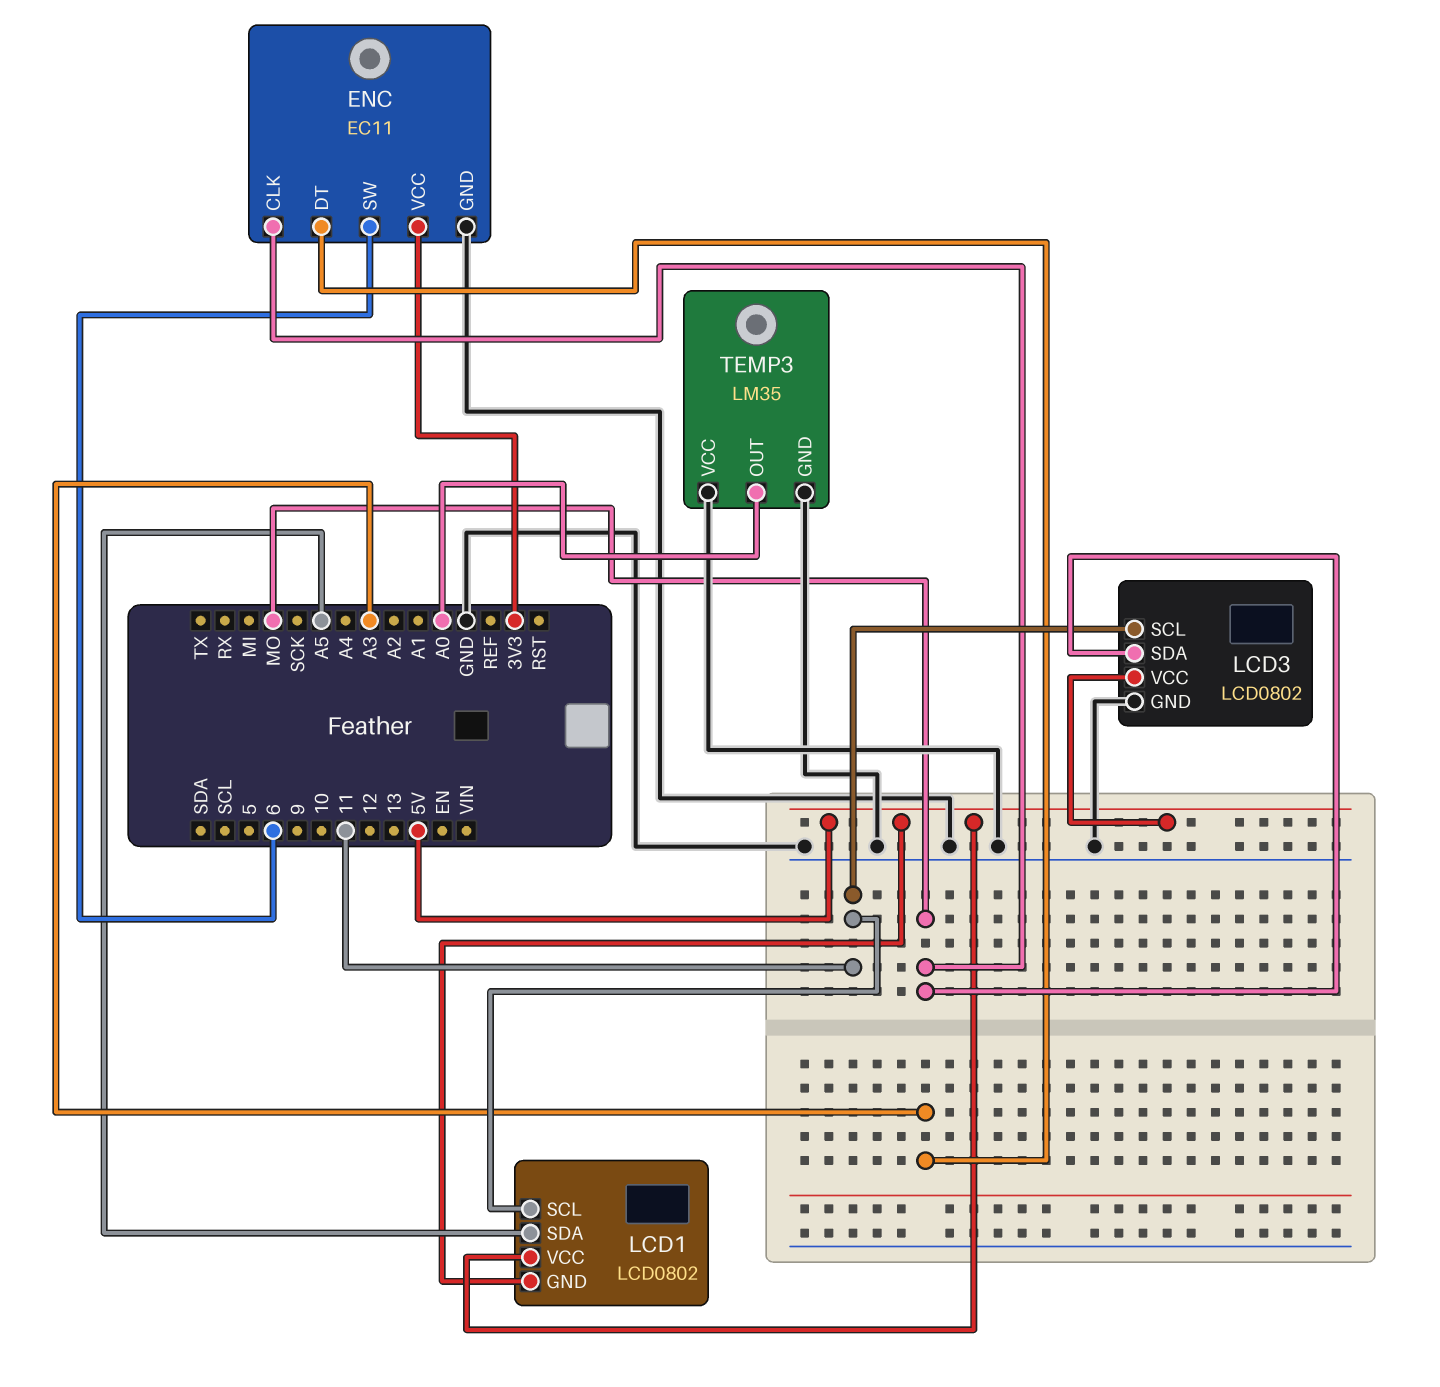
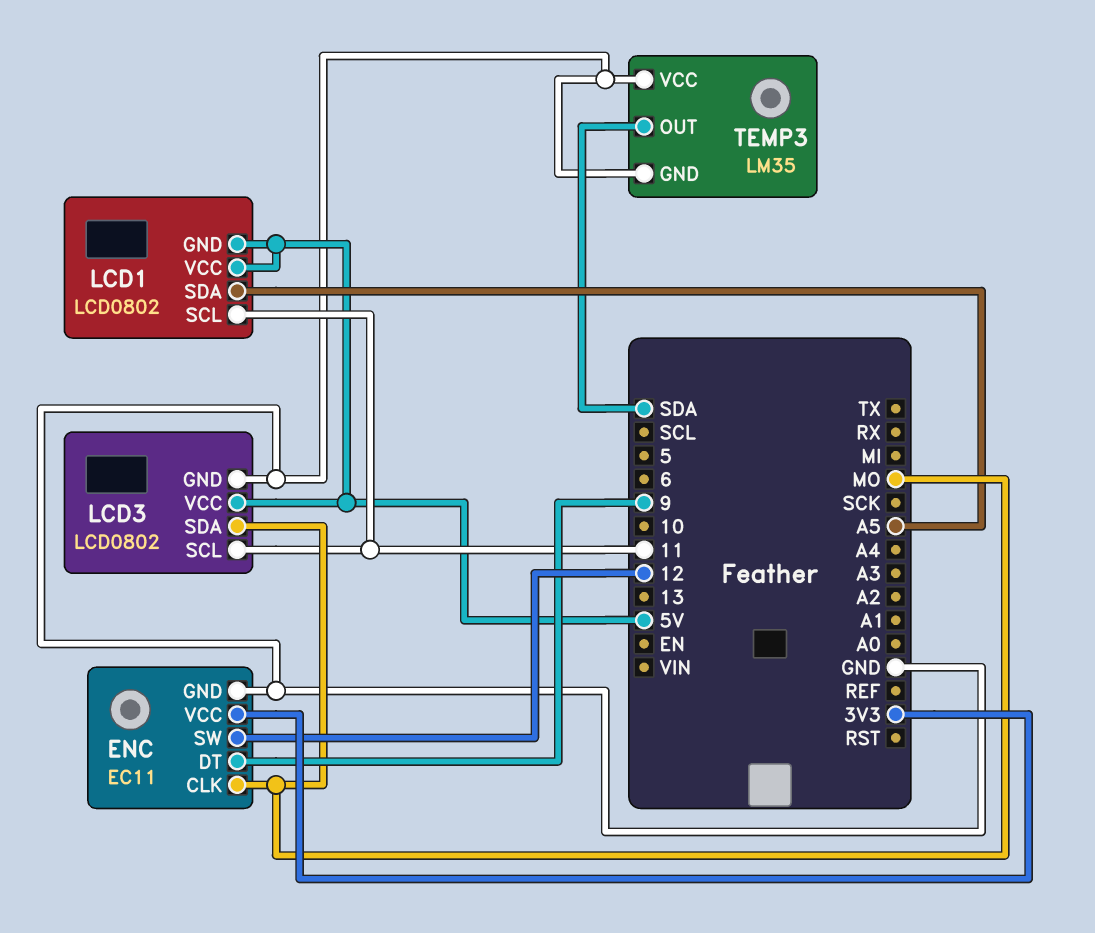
ENC pin DT: A3 -> 9
ENC pin SW: 6 -> 12
TEMP3 pin OUT: A0 -> SDA

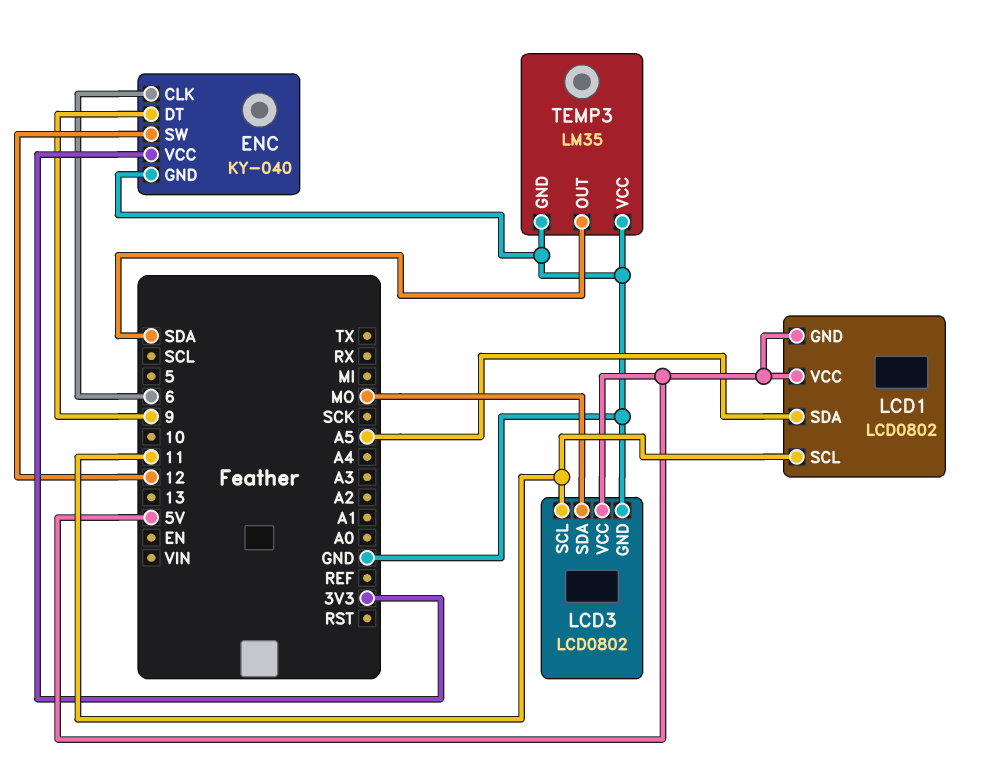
ENC: EC11 -> KY-040
ENC pin CLK: MO -> 6

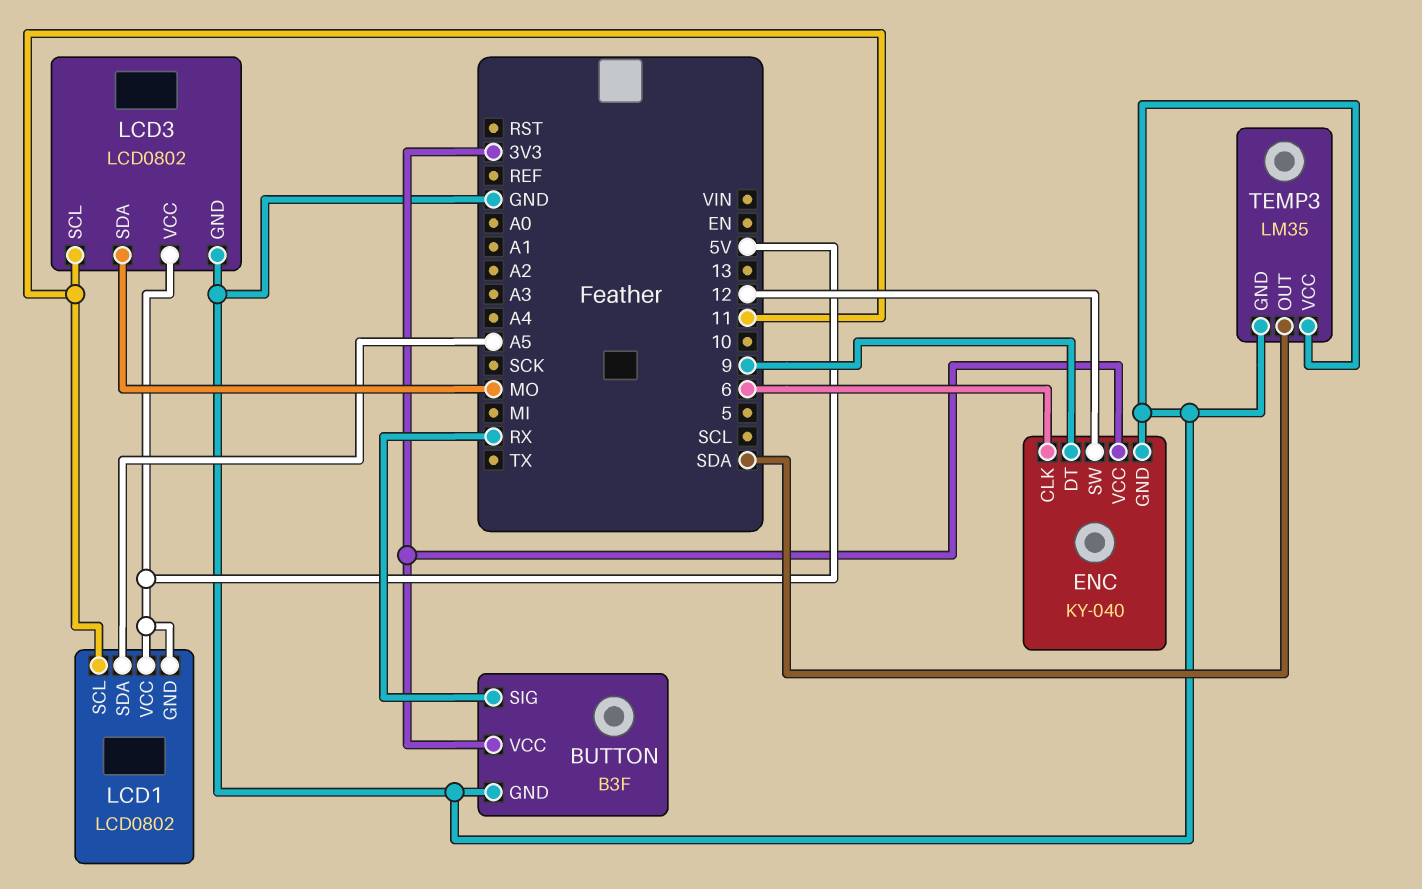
BUTTON: none -> B3F
BUTTON pin GND: none -> GND
BUTTON pin SIG: none -> RX
BUTTON pin VCC: none -> 3V3

